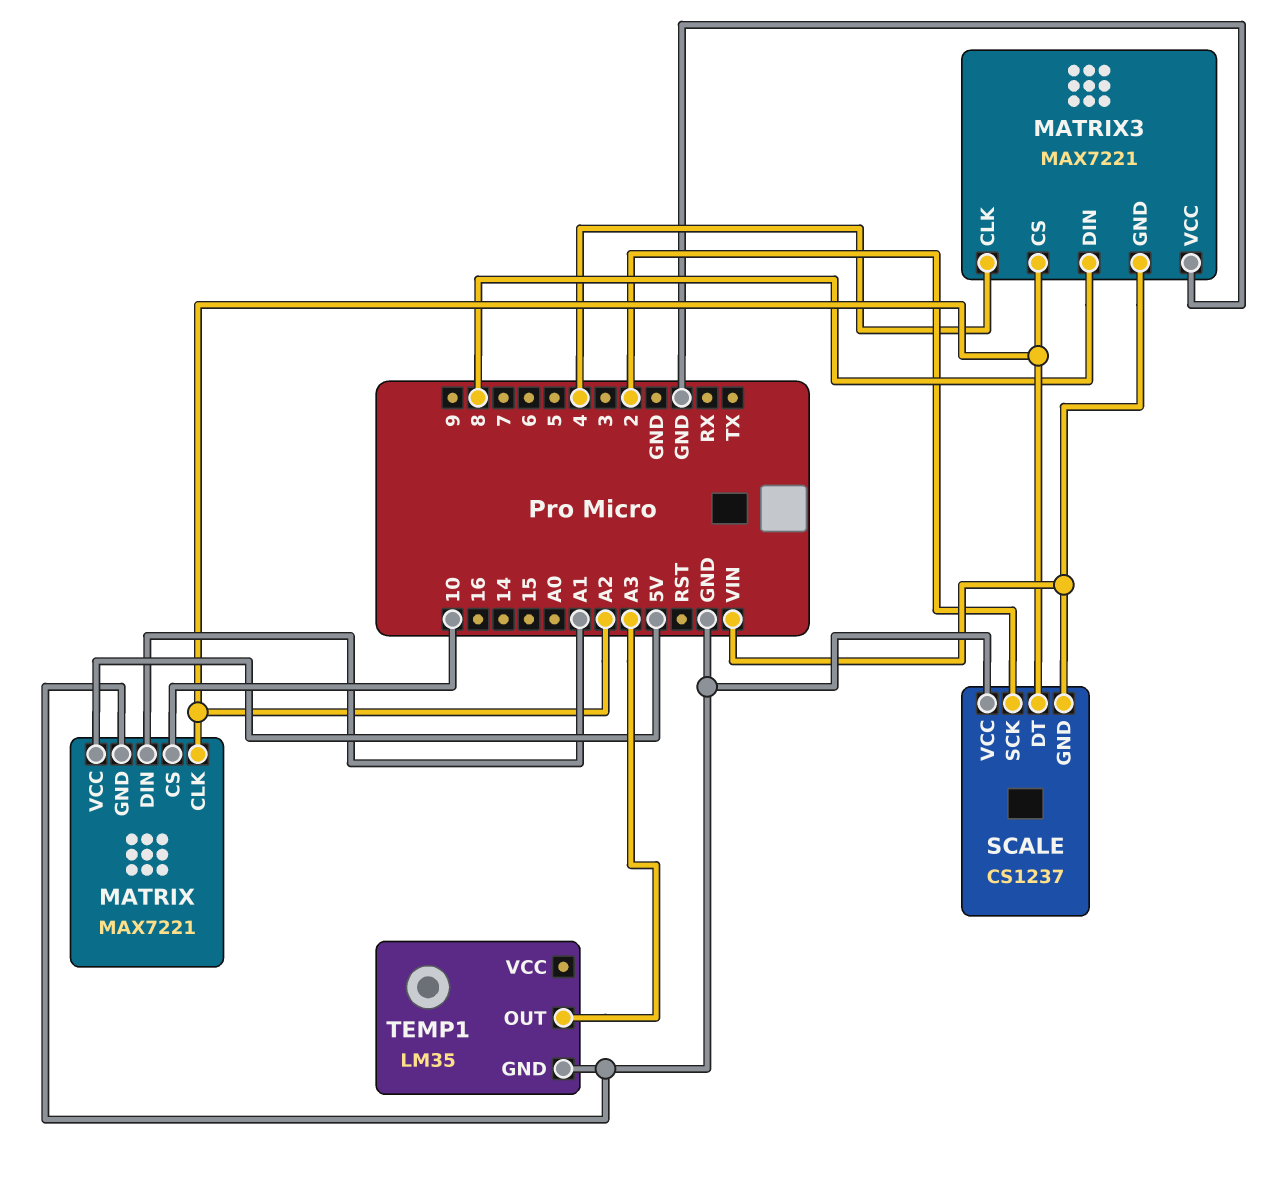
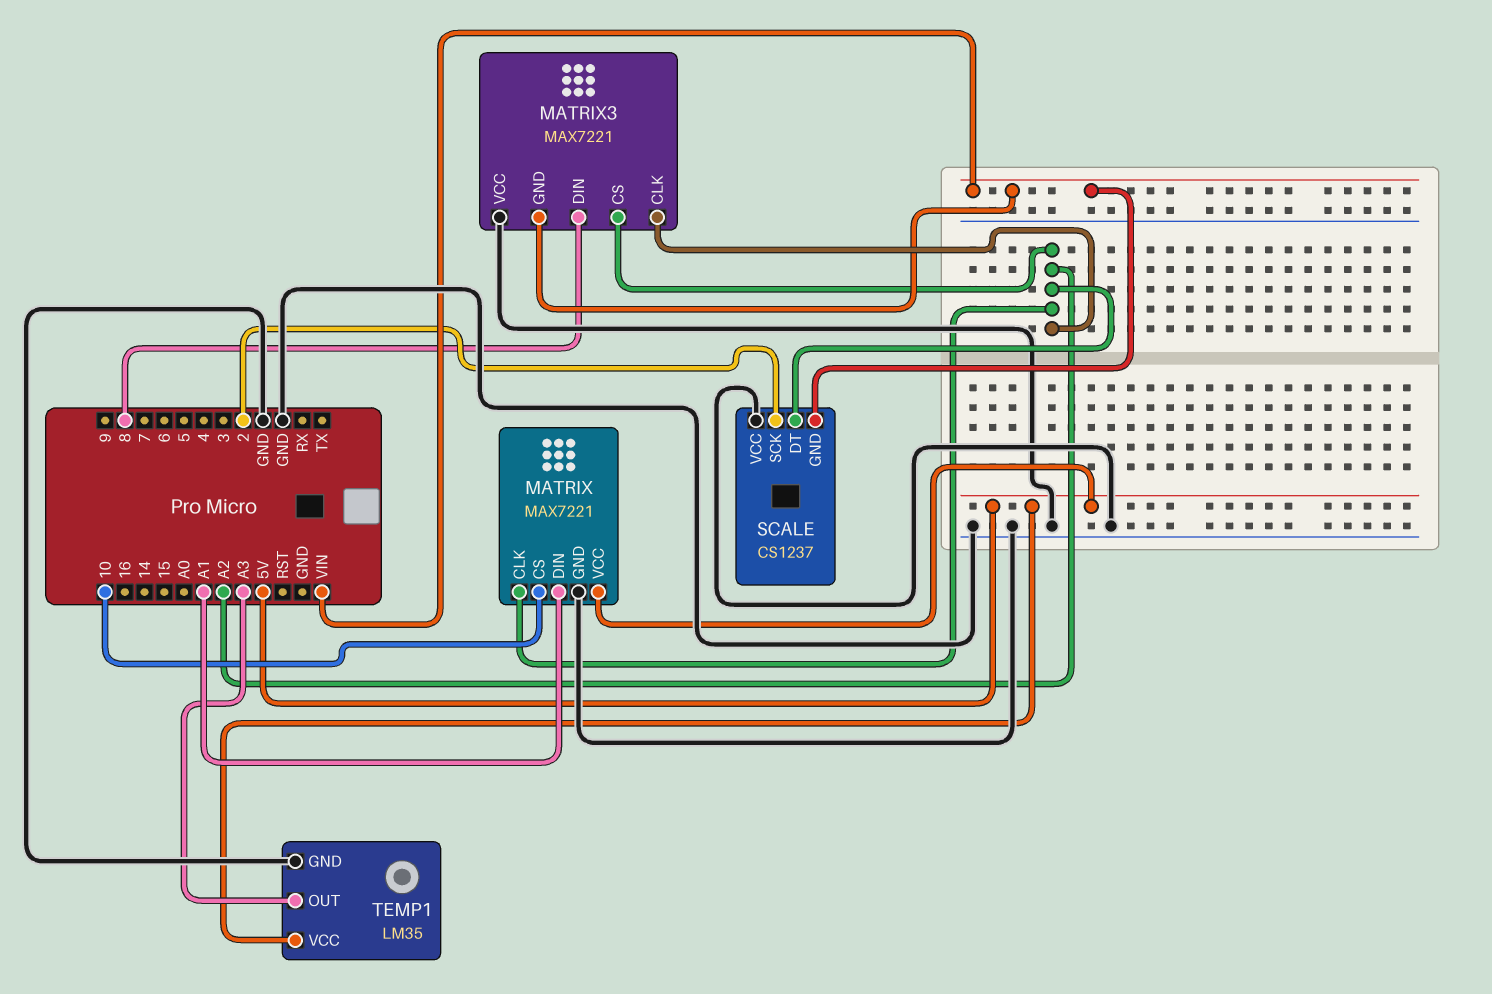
MATRIX3 pin CLK: 4 -> A2
TEMP1 pin VCC: none -> 5V

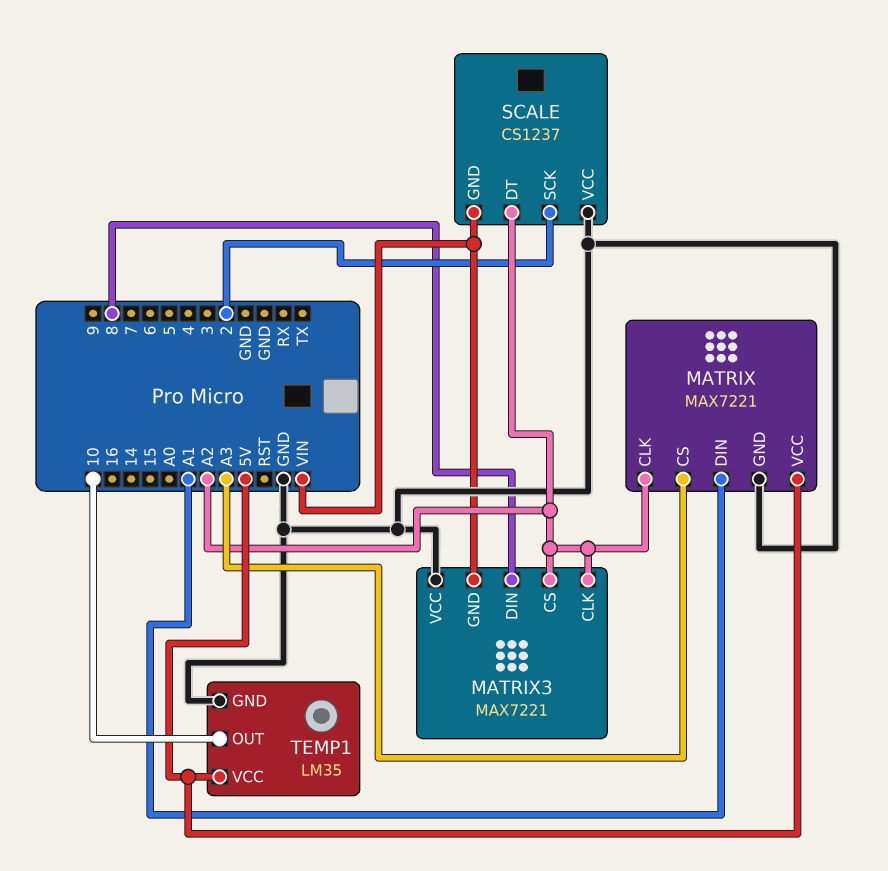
MATRIX pin CS: 10 -> A3
TEMP1 pin OUT: A3 -> 10

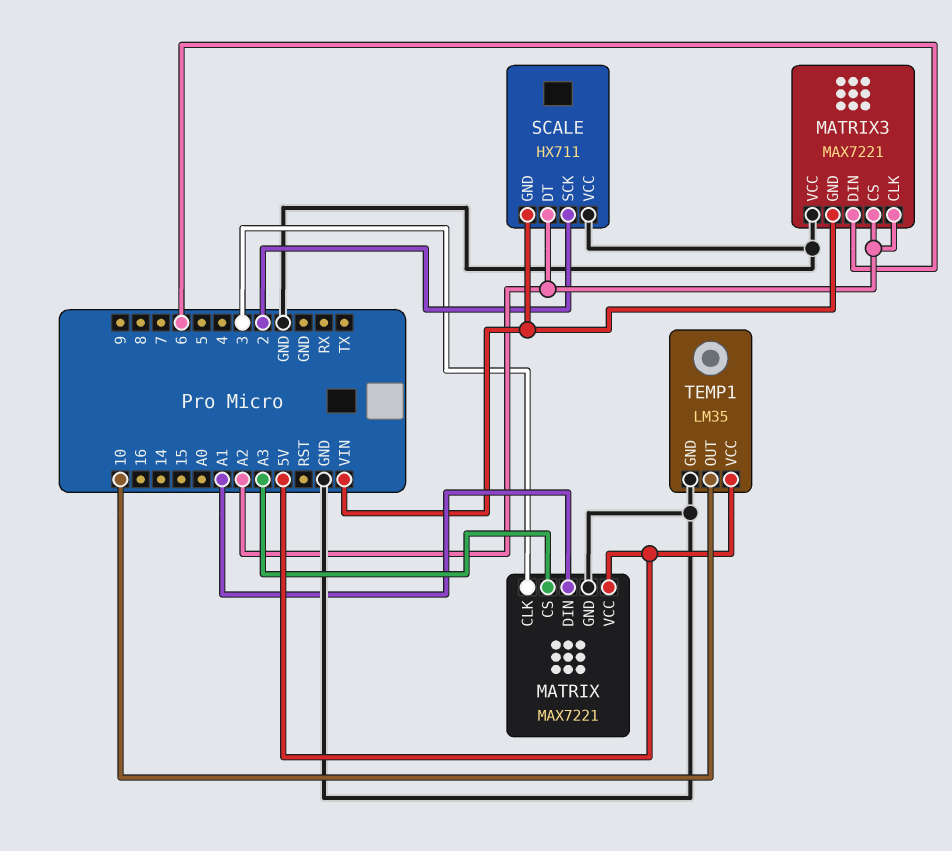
MATRIX pin CLK: A2 -> 3
MATRIX3 pin DIN: 8 -> 6
SCALE: CS1237 -> HX711

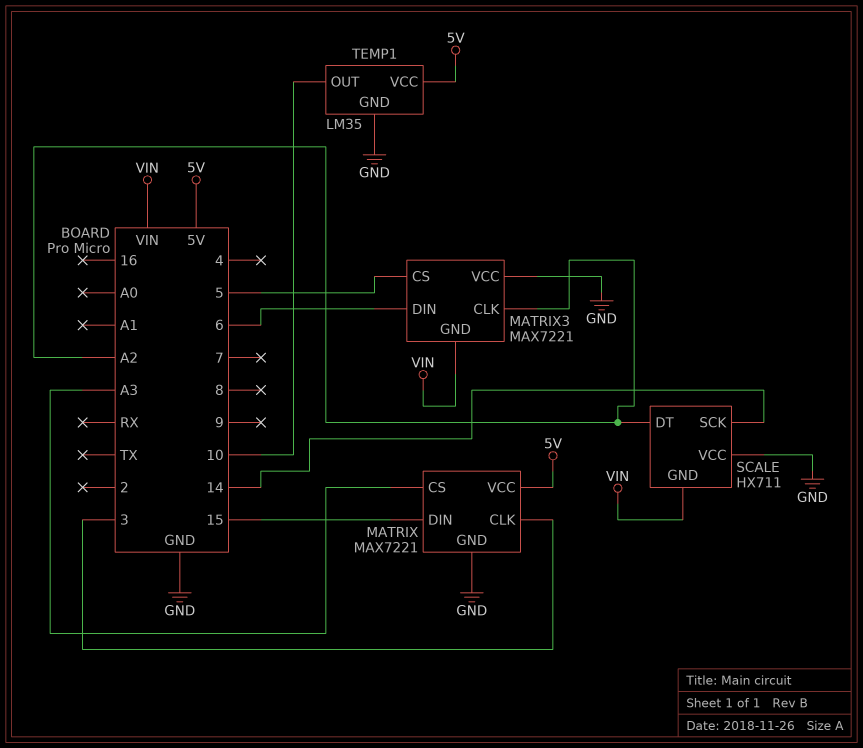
MATRIX pin DIN: A1 -> 15
MATRIX3 pin CS: A2 -> 5
SCALE pin SCK: 2 -> 14

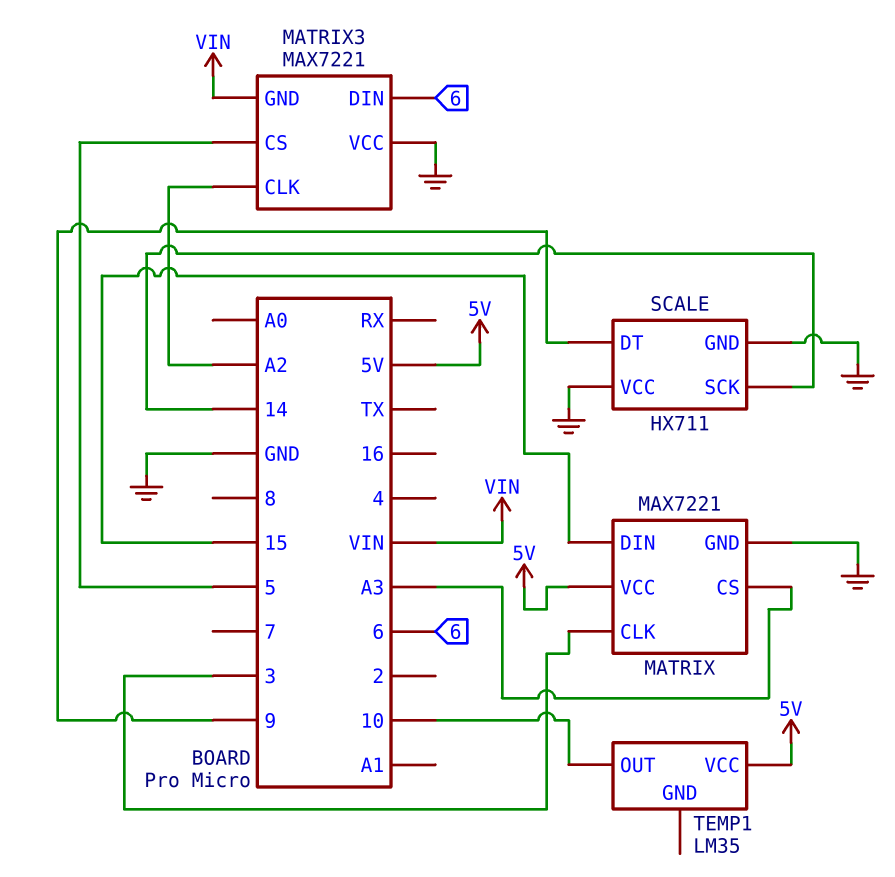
SCALE pin DT: A2 -> 9
SCALE pin GND: VIN -> GND
TEMP1 pin GND: GND -> none

